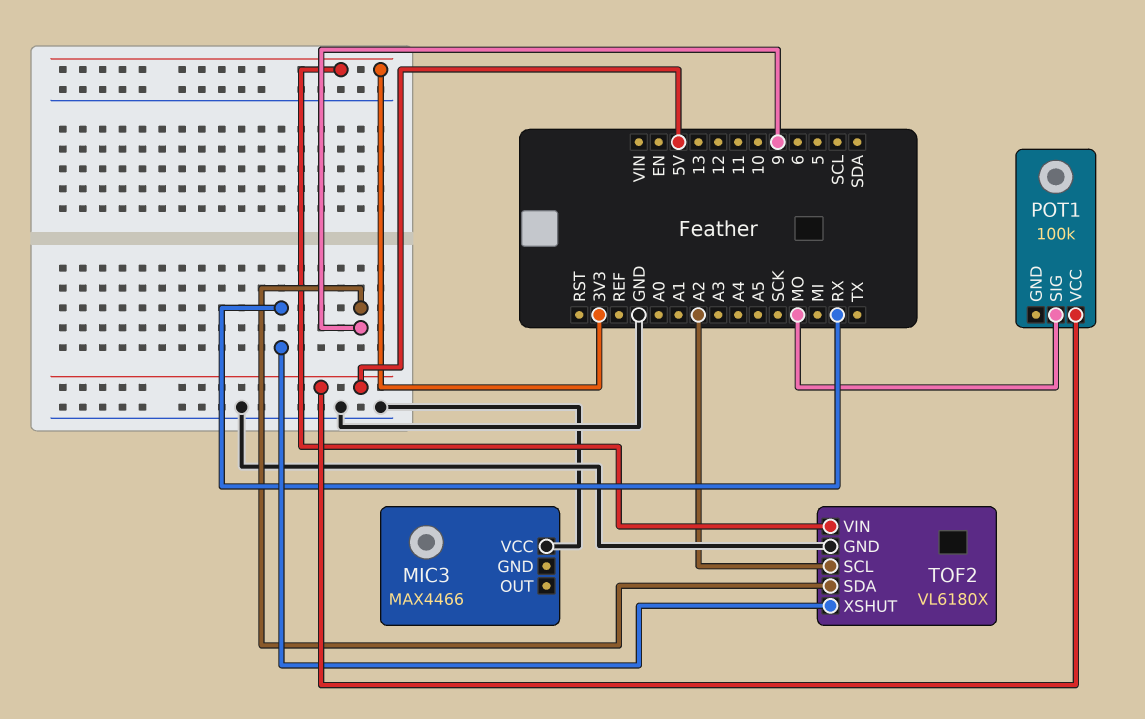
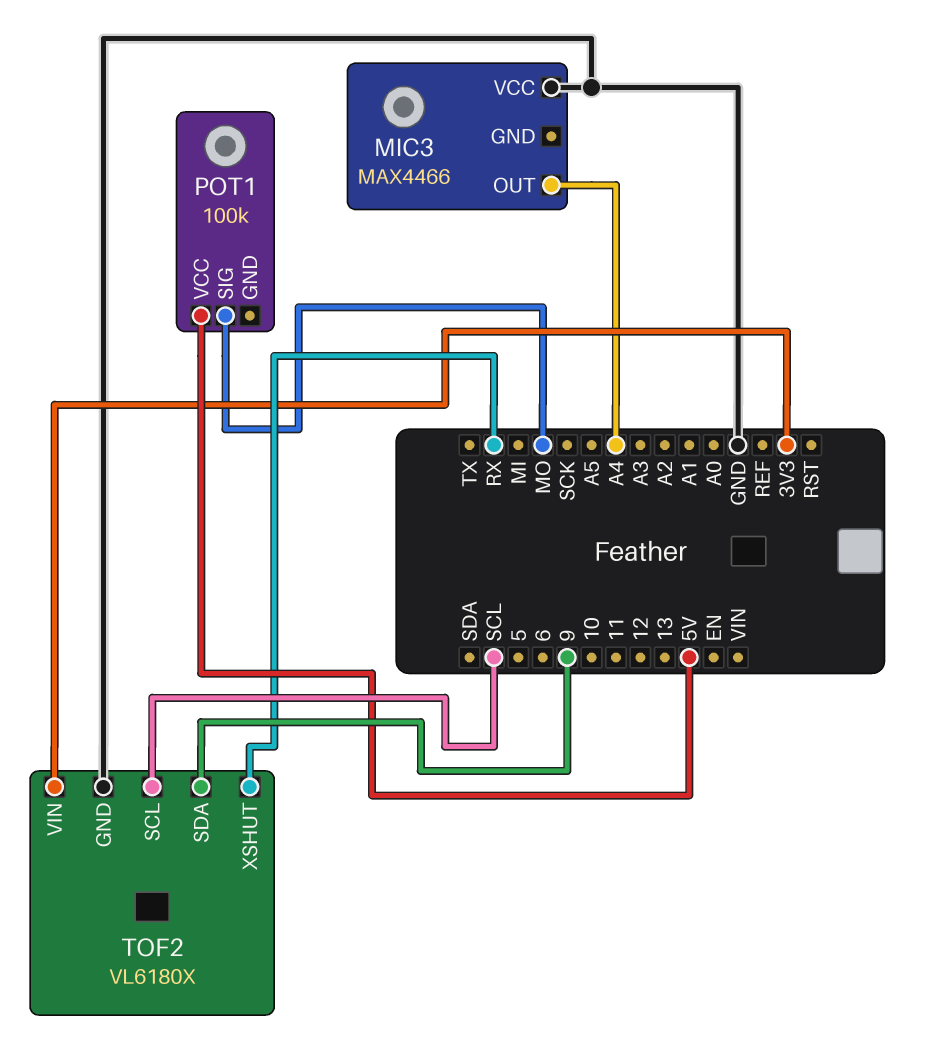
MIC3 pin OUT: none -> A4
TOF2 pin SCL: A2 -> SCL

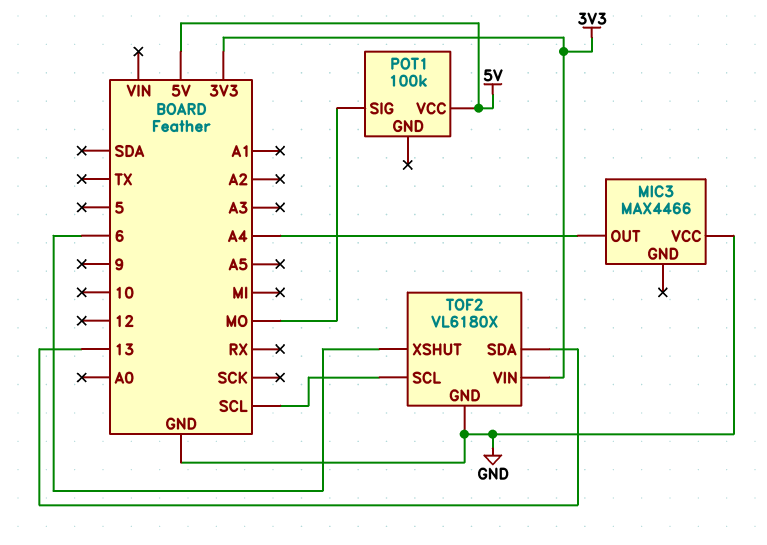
TOF2 pin SDA: 9 -> 13
TOF2 pin XSHUT: RX -> 6

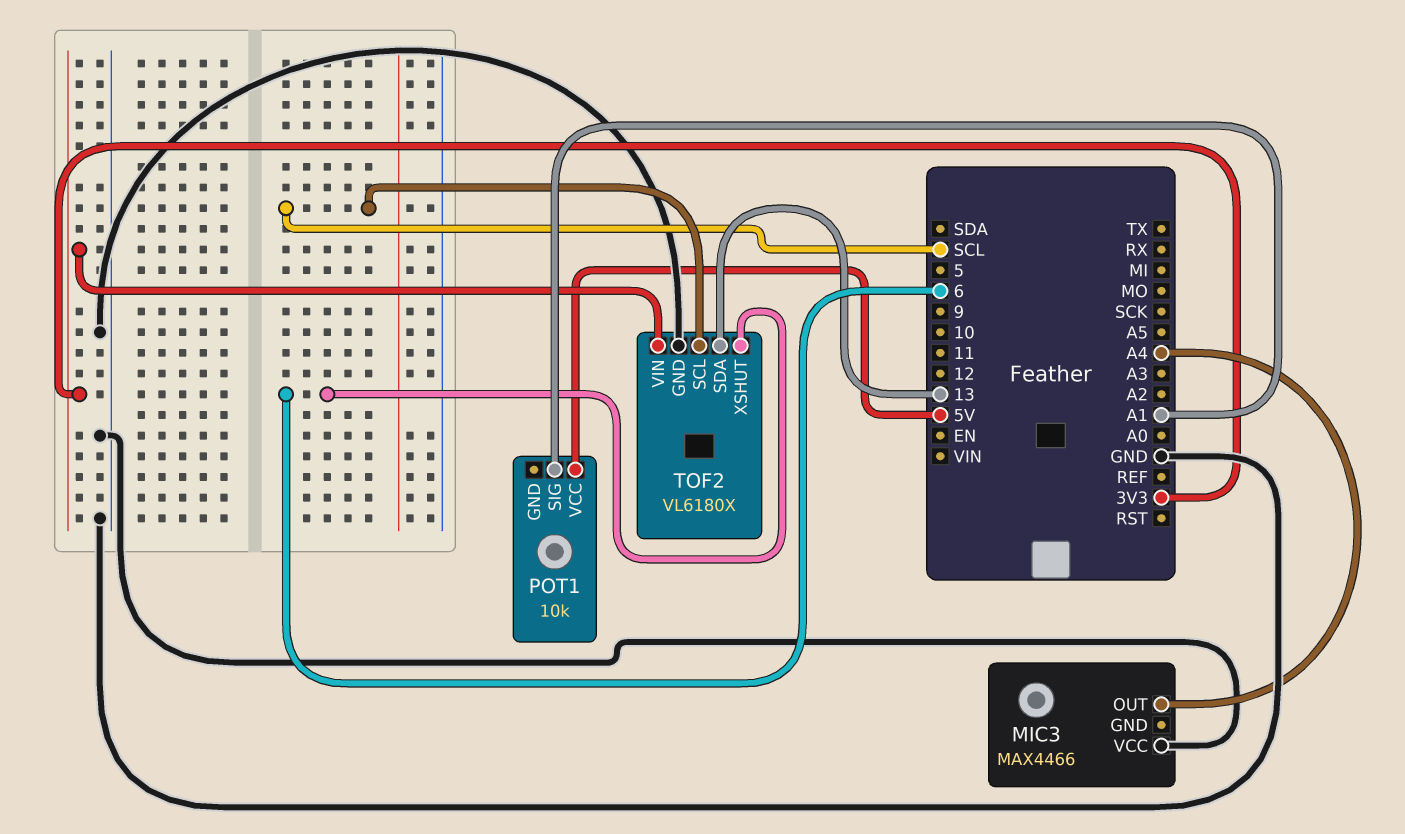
POT1: 100k -> 10k
POT1 pin SIG: MO -> A1

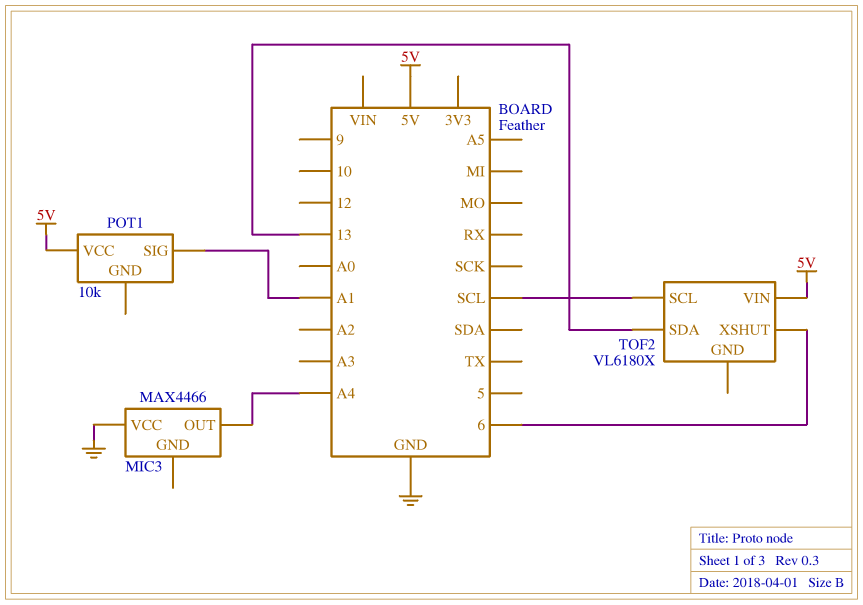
TOF2 pin GND: GND -> none
TOF2 pin VIN: 3V3 -> 5V

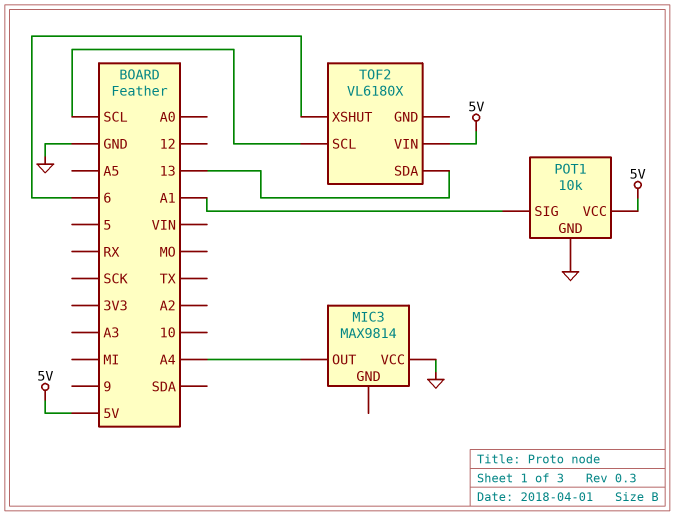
MIC3: MAX4466 -> MAX9814
POT1 pin GND: none -> GND

